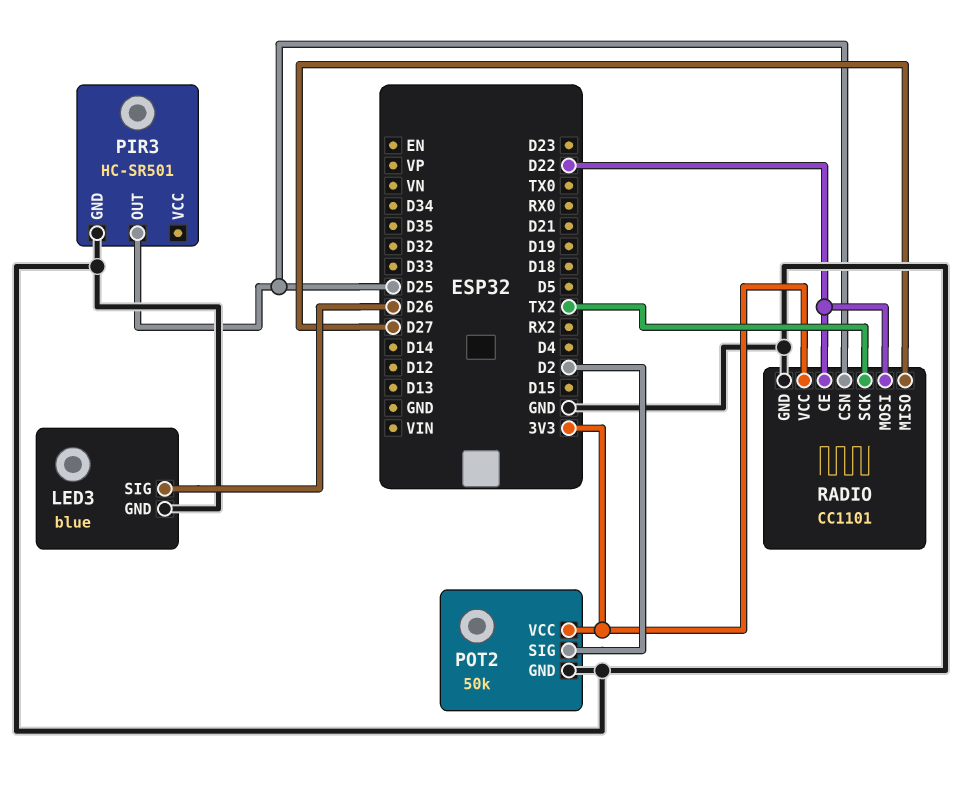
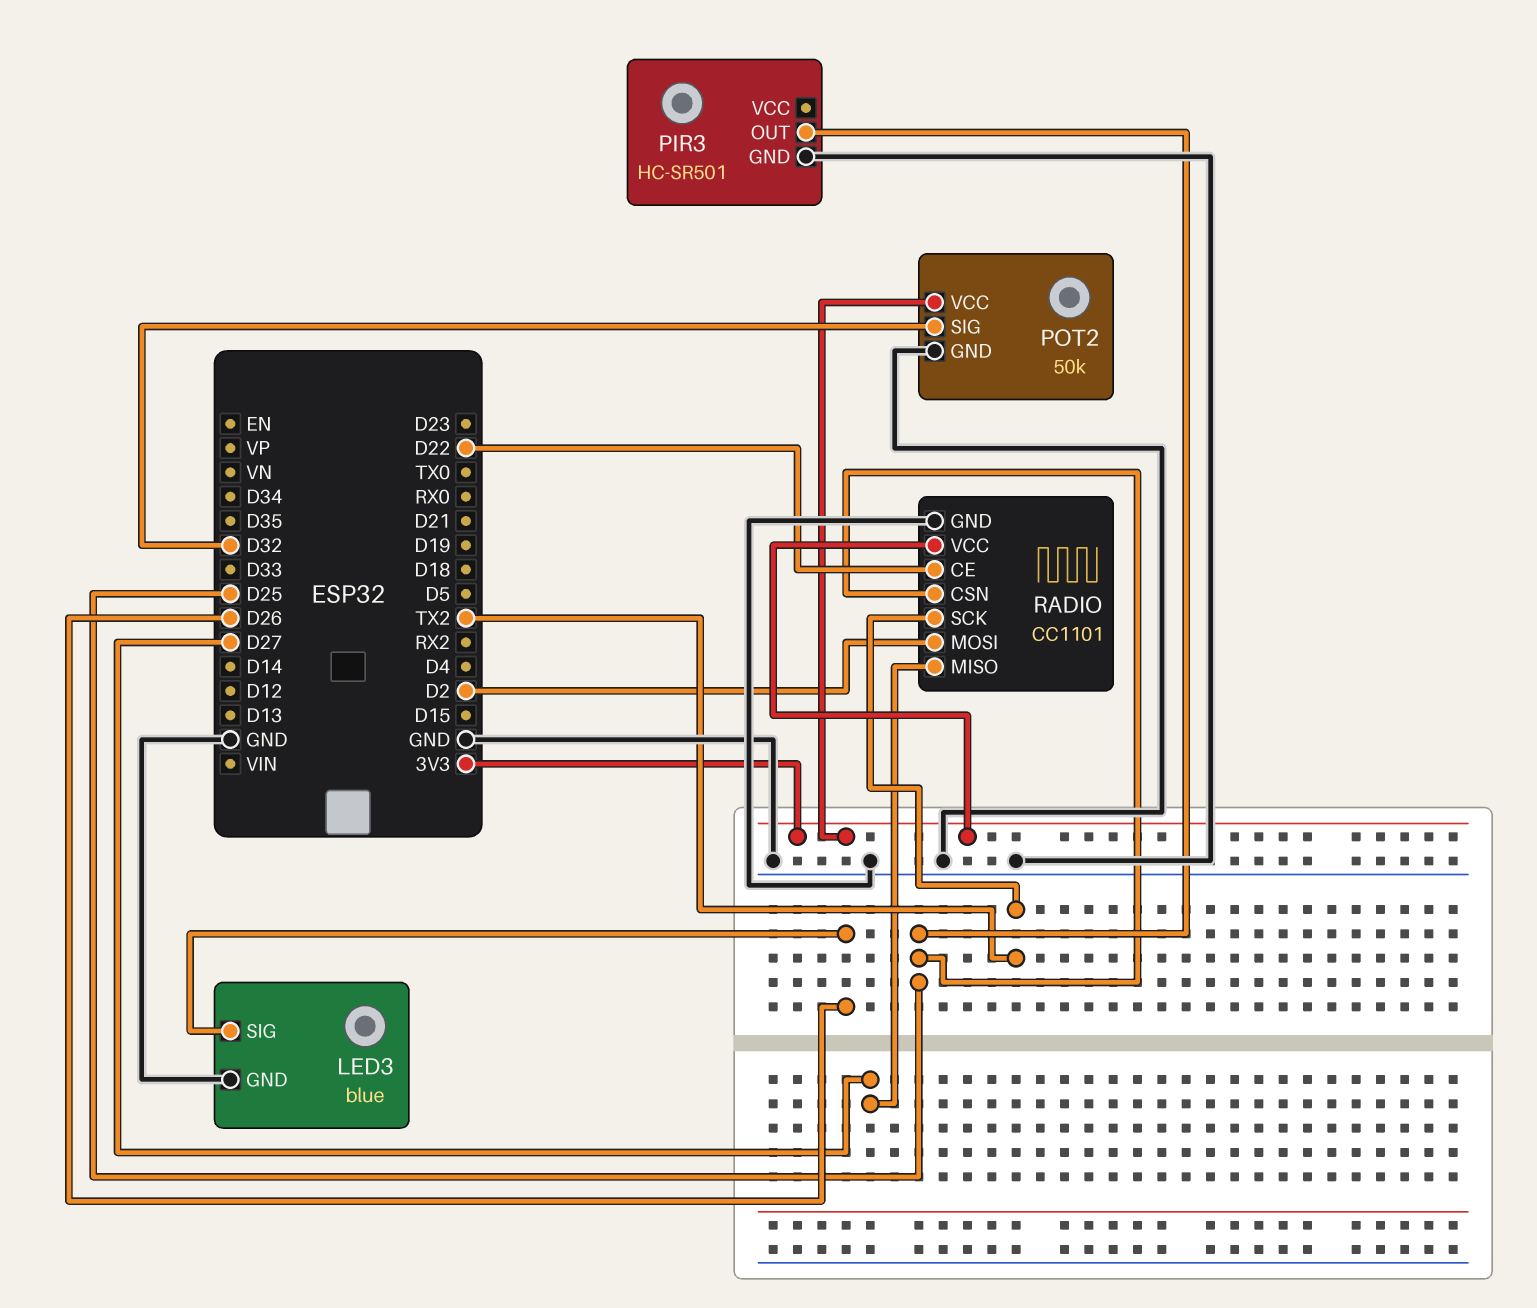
POT2 pin SIG: D2 -> D32
RADIO pin MOSI: D22 -> D2

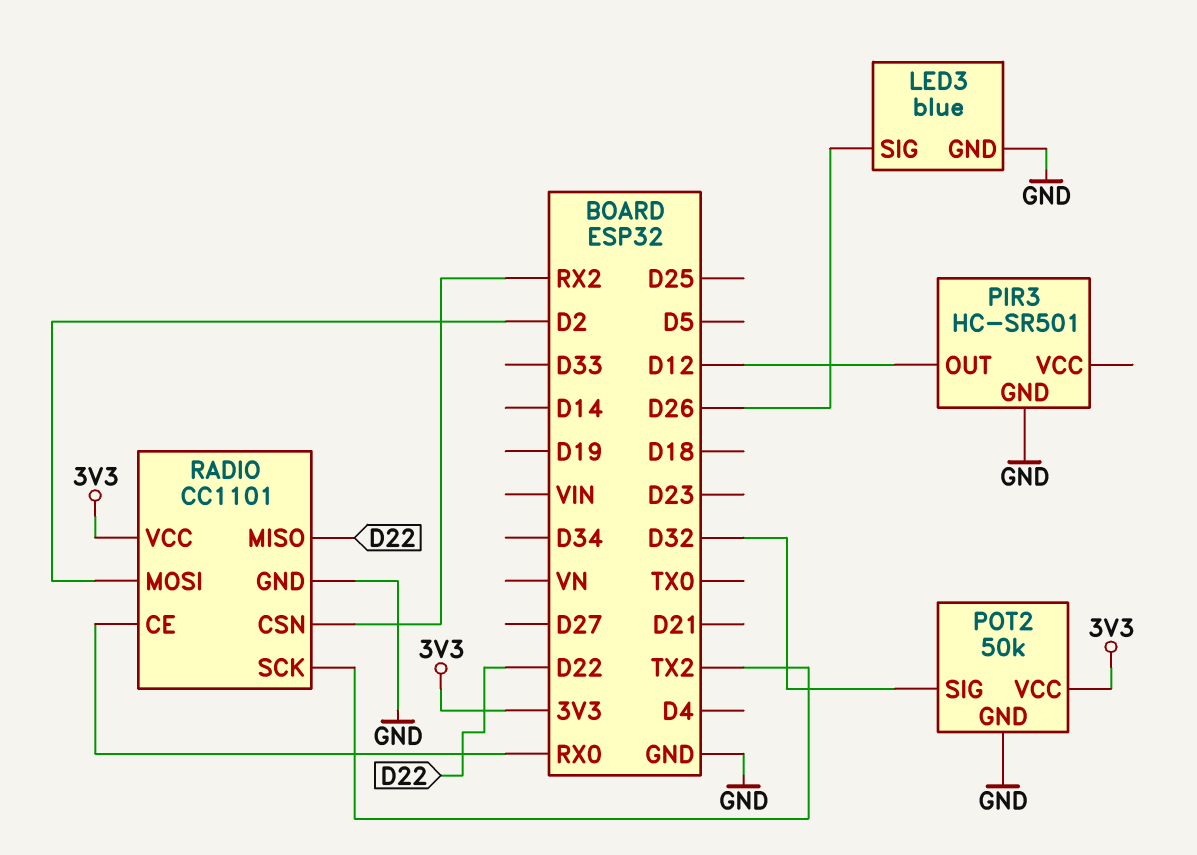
PIR3 pin OUT: D25 -> D12
RADIO pin CE: D22 -> RX0
RADIO pin CSN: D25 -> RX2
RADIO pin MISO: D27 -> D22

